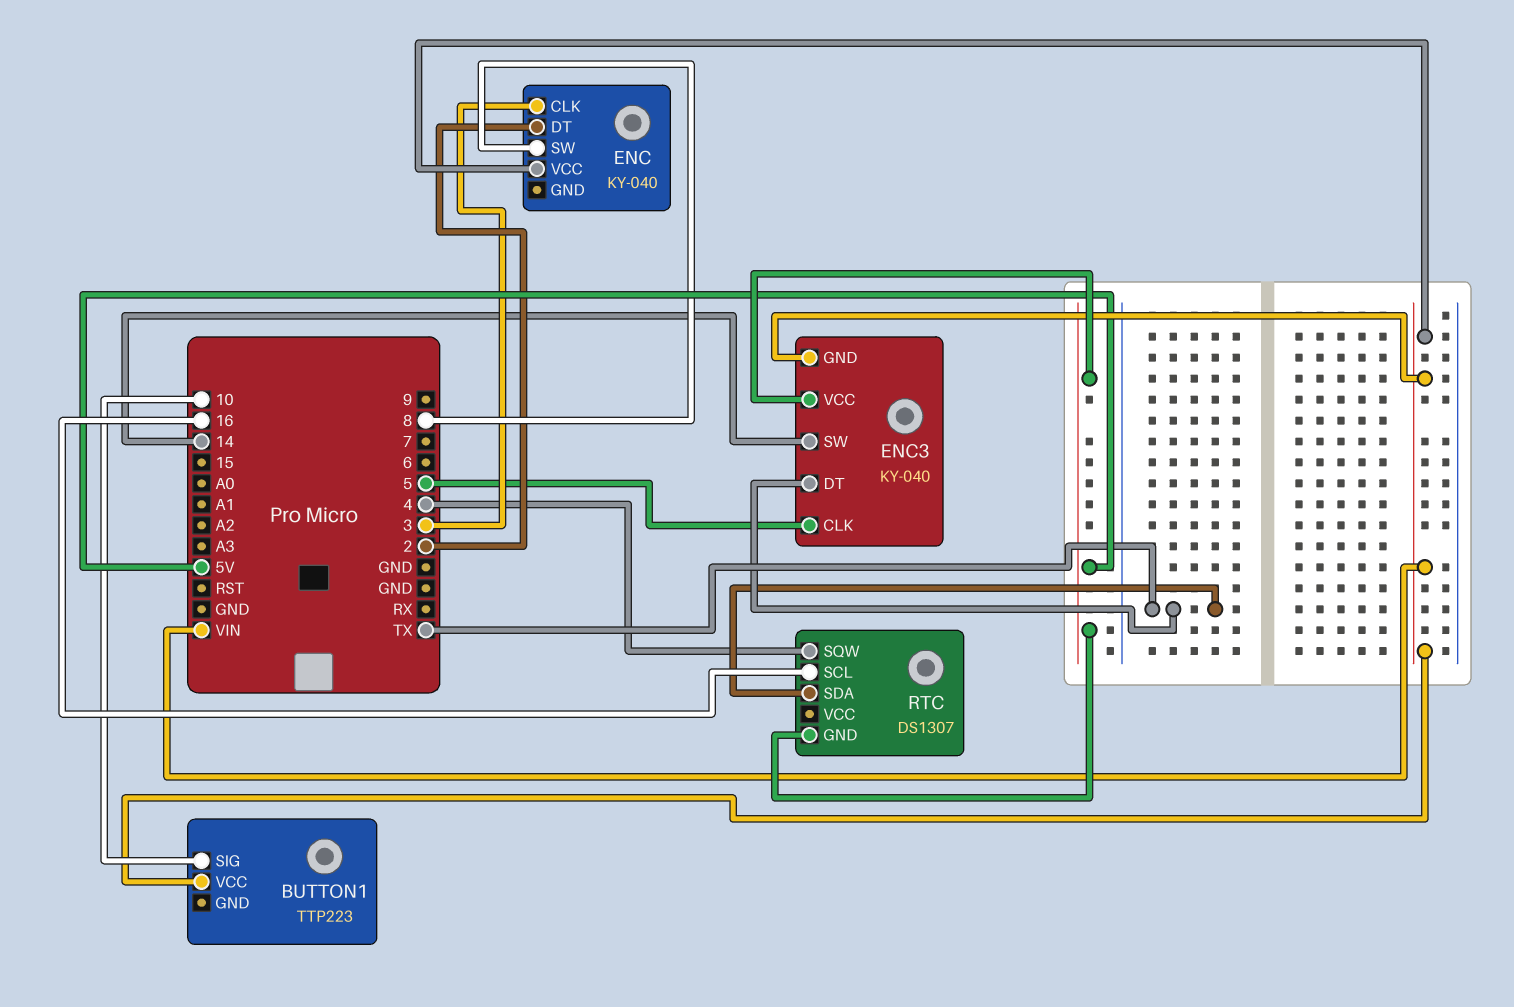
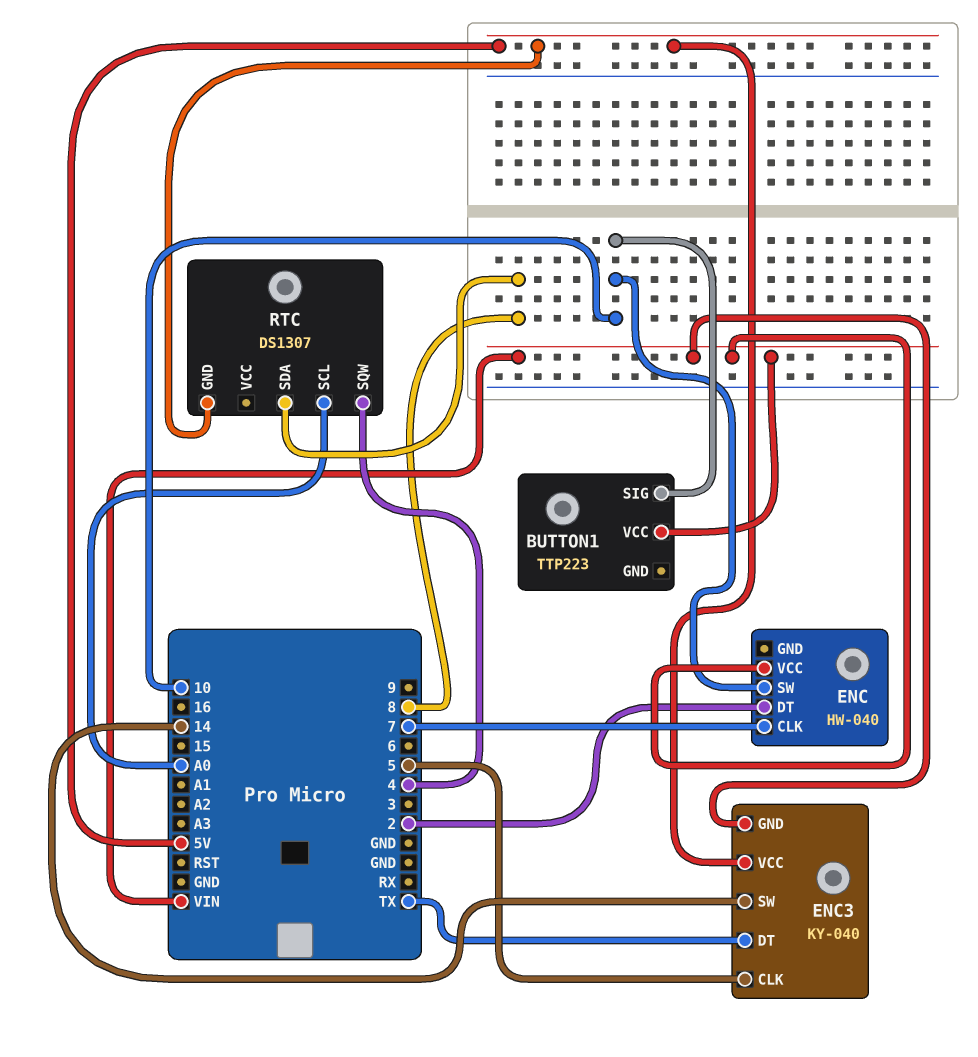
ENC: KY-040 -> HW-040
ENC pin CLK: 3 -> 7
ENC pin SW: 8 -> 10
RTC pin SCL: 16 -> A0
RTC pin SDA: TX -> 8

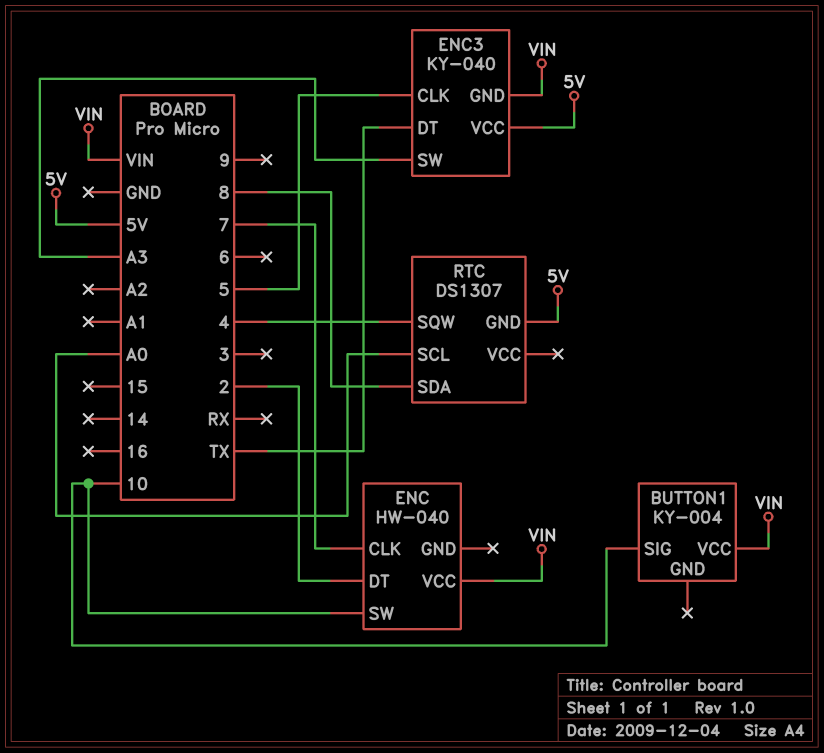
BUTTON1: TTP223 -> KY-004
ENC3 pin SW: 14 -> A3

